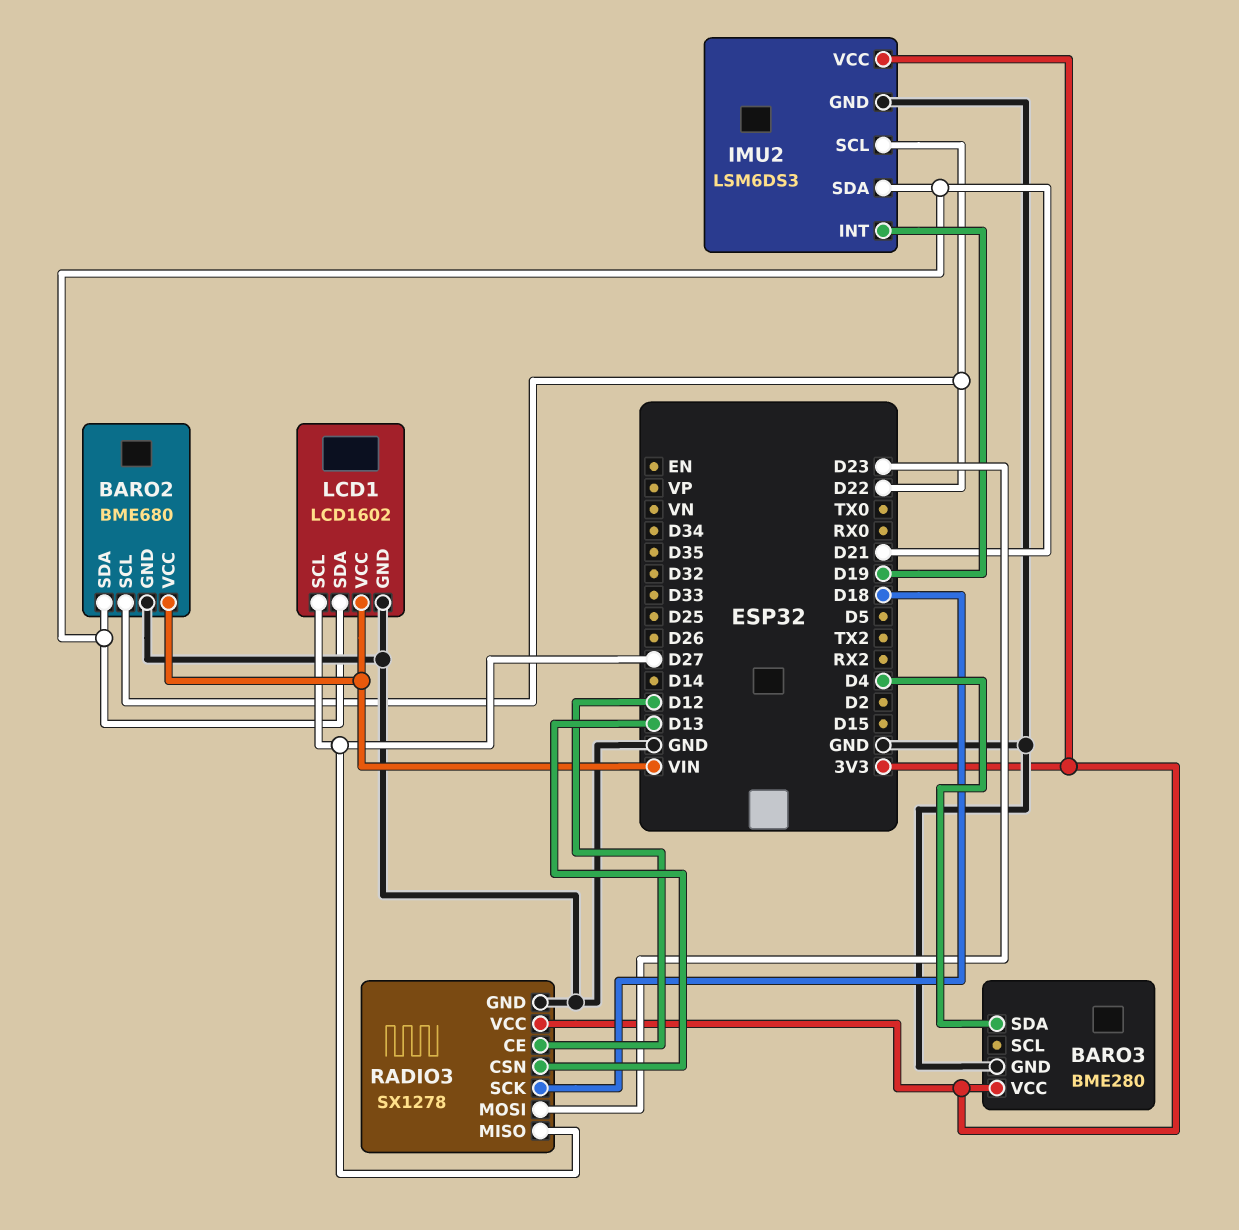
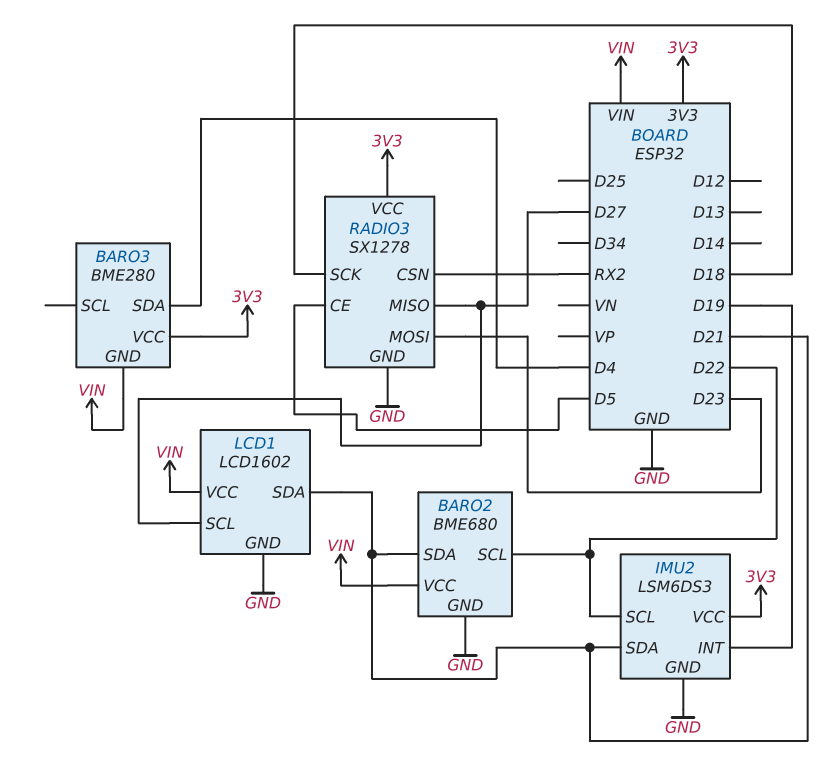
BARO3 pin GND: GND -> VIN
RADIO3 pin CE: D12 -> D5
RADIO3 pin CSN: D13 -> RX2

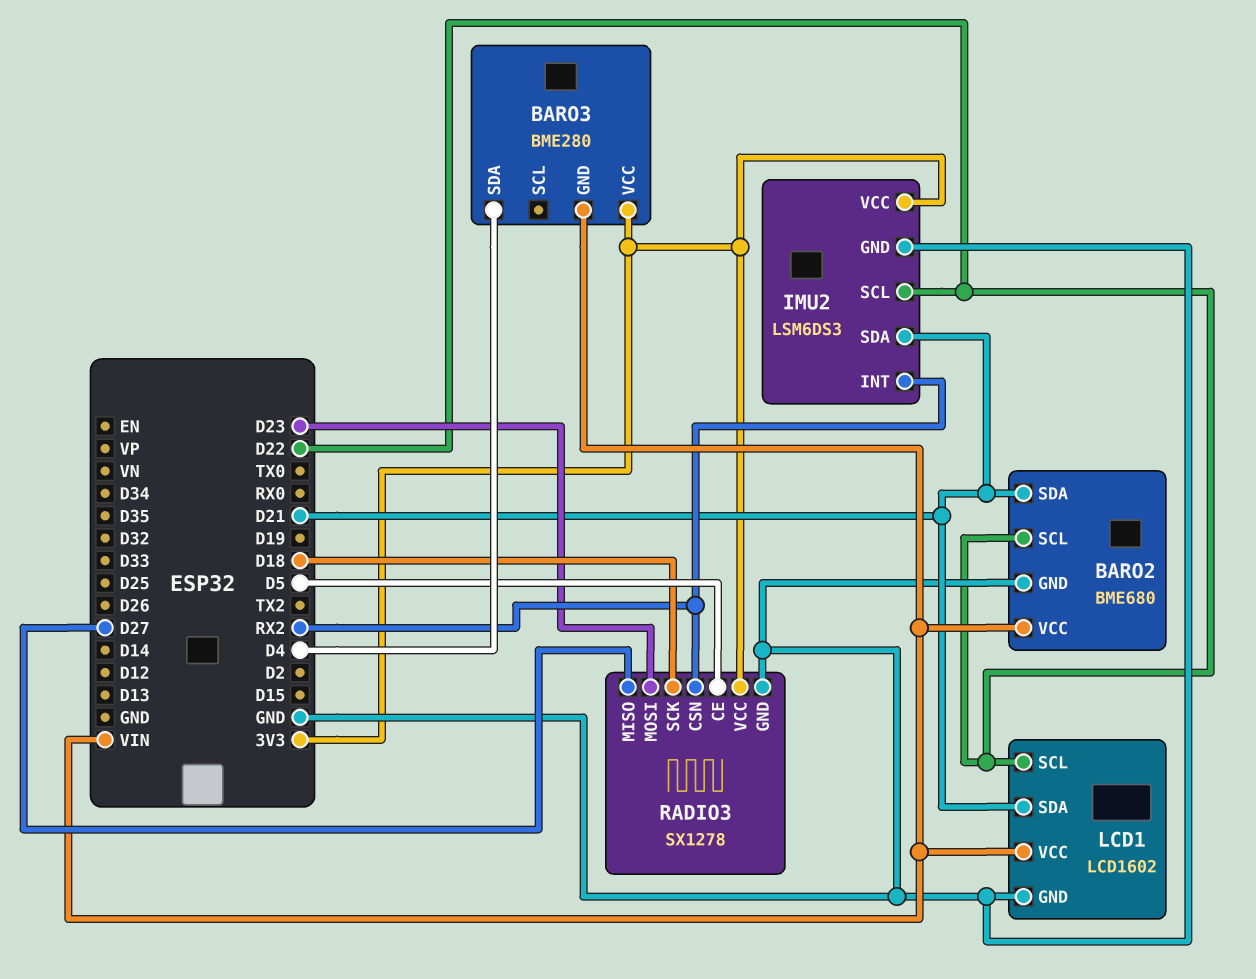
IMU2 pin INT: D19 -> RX2
LCD1 pin SCL: D27 -> D22

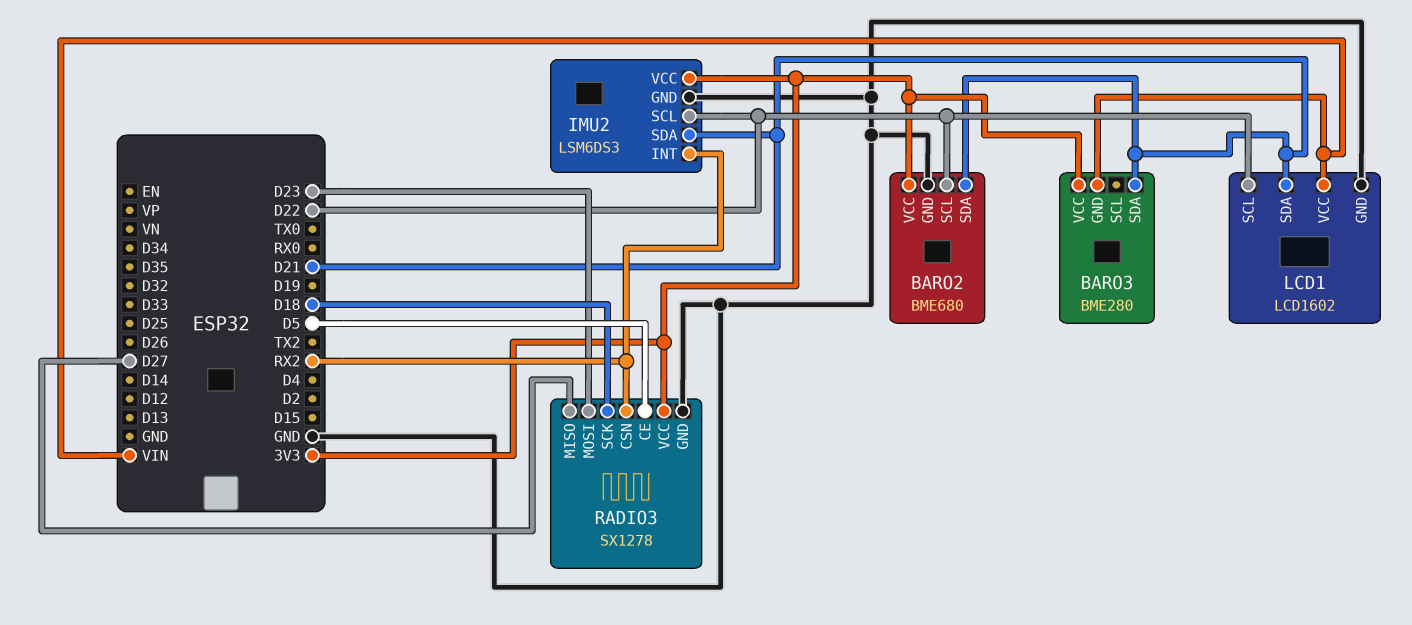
BARO2 pin VCC: VIN -> 3V3
BARO3 pin SDA: D4 -> D21

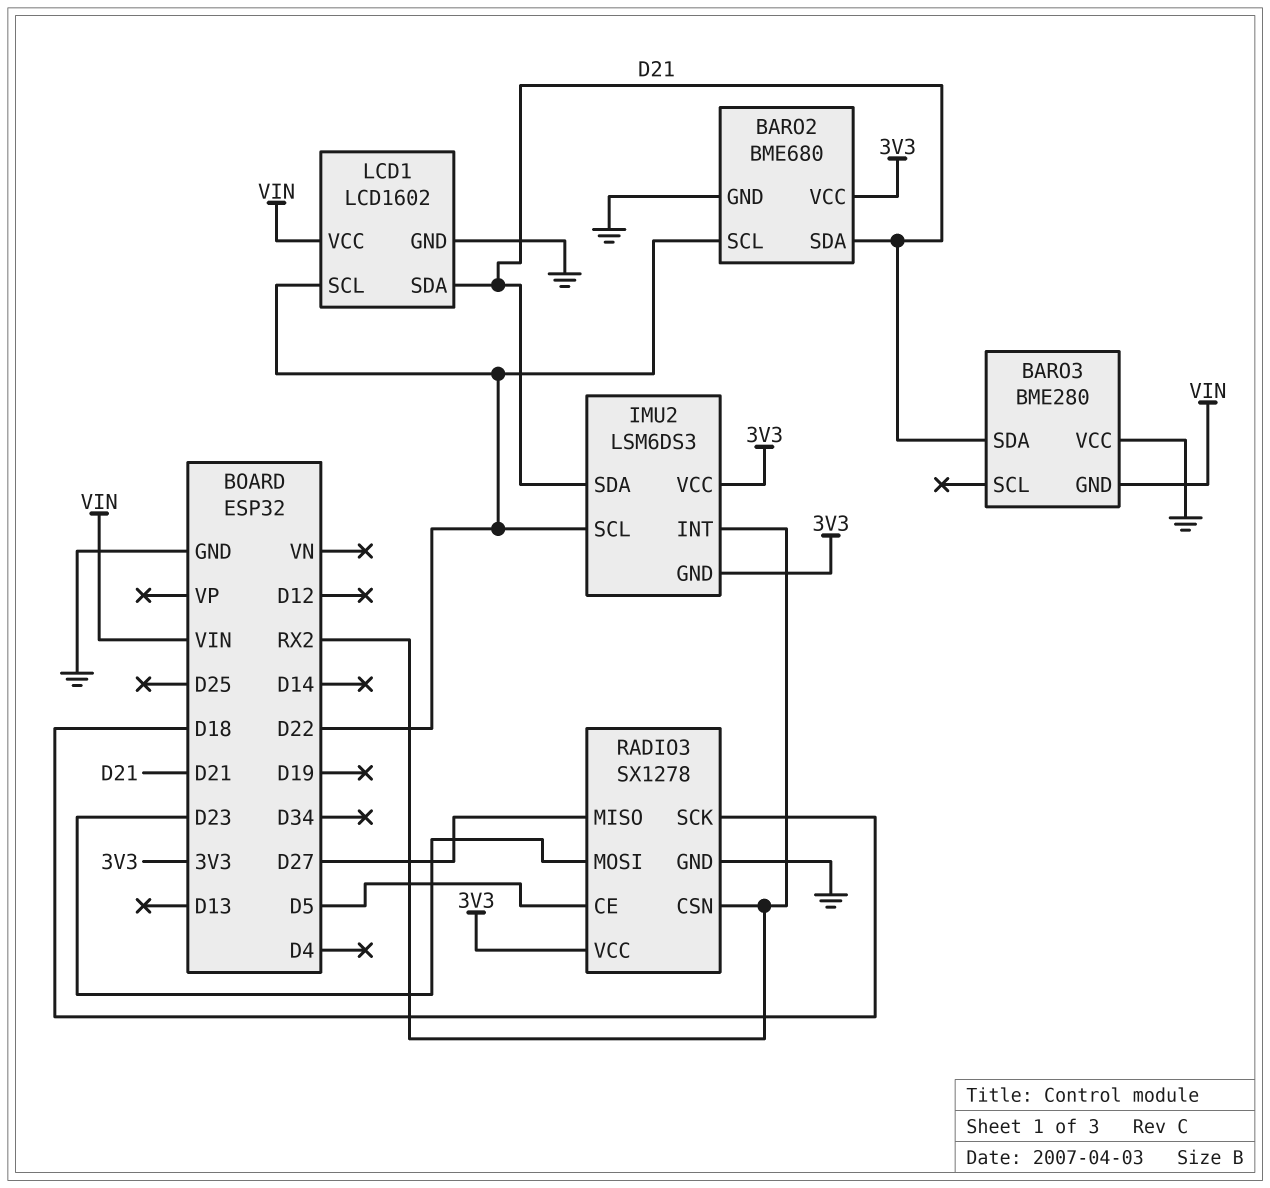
BARO3 pin VCC: 3V3 -> GND
IMU2 pin GND: GND -> 3V3

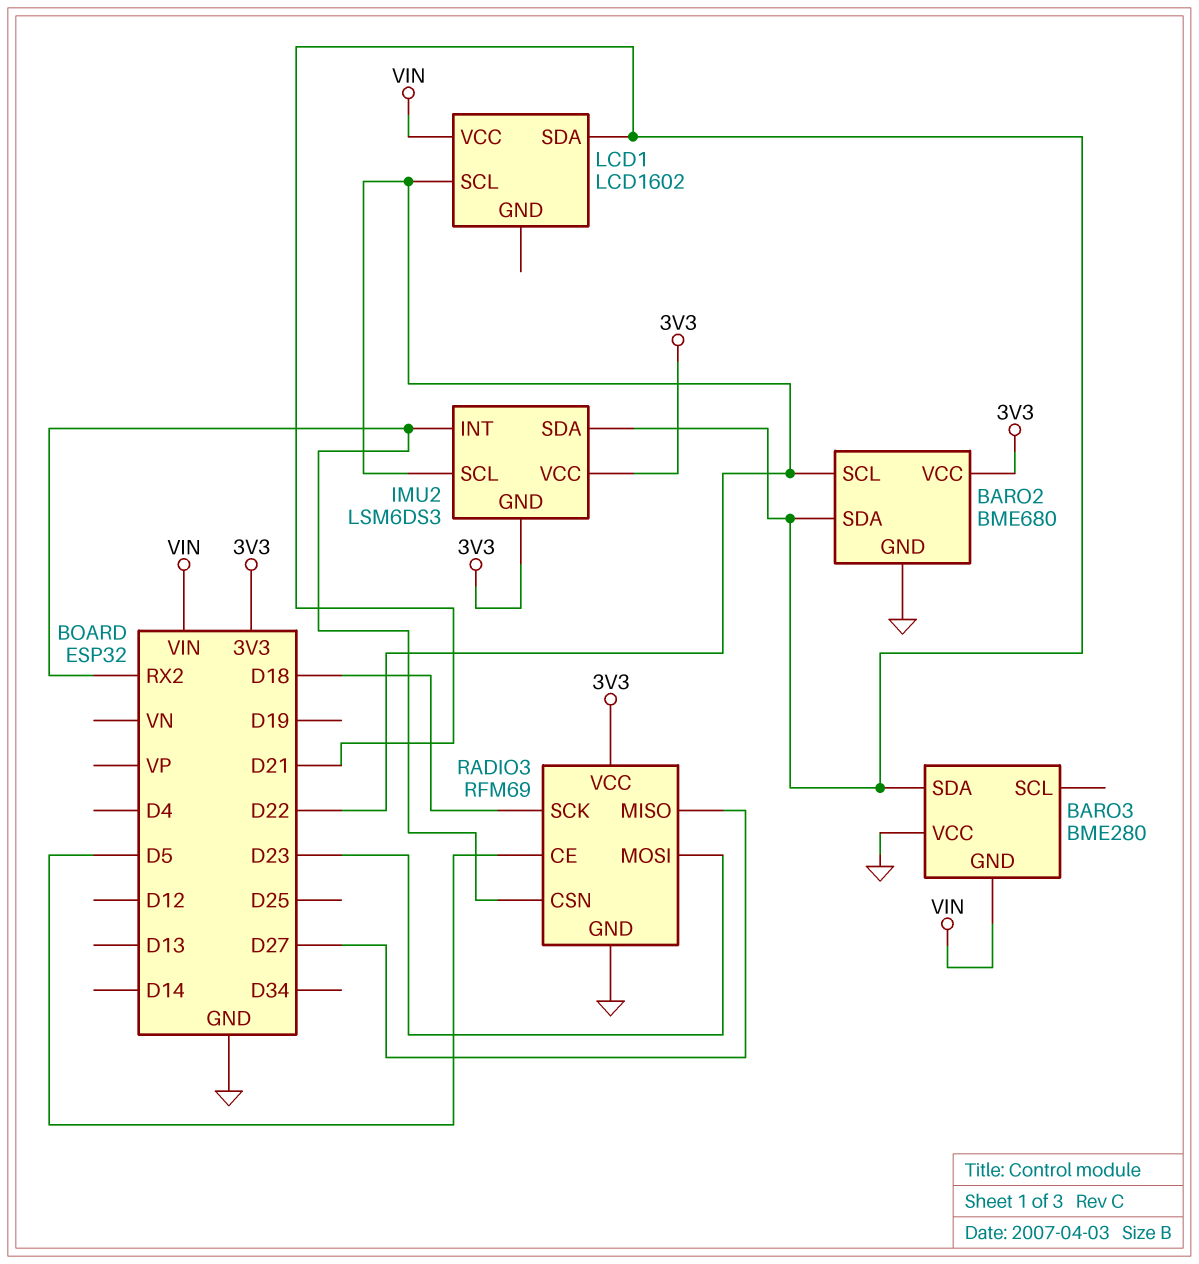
LCD1 pin GND: GND -> none
RADIO3: SX1278 -> RFM69

